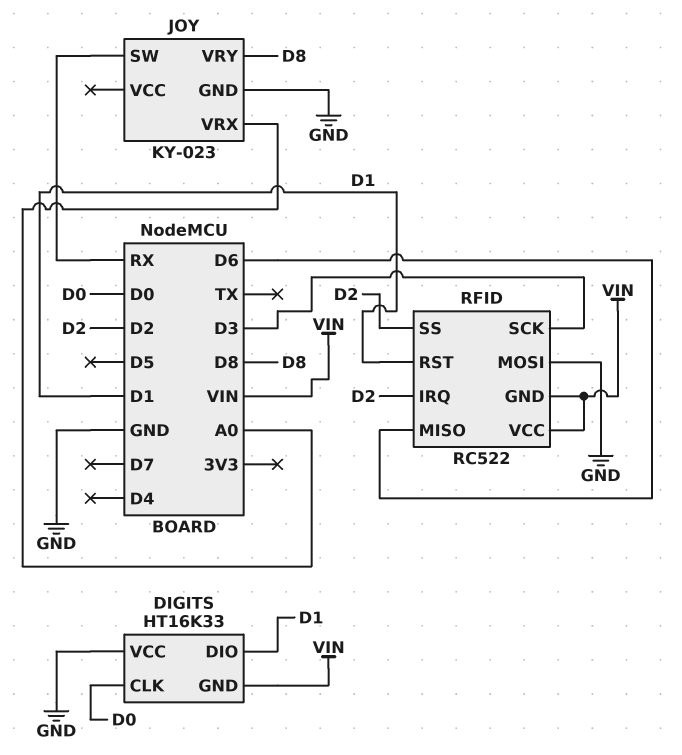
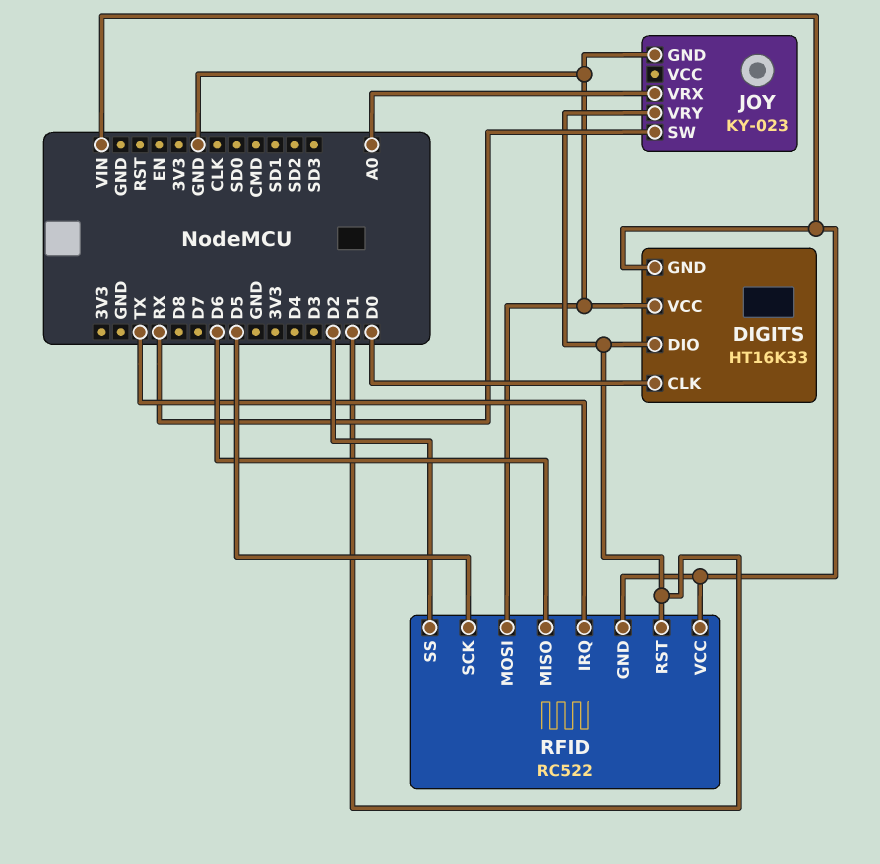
JOY pin VRY: D8 -> D1
RFID pin IRQ: D2 -> TX
RFID pin SCK: D3 -> D5

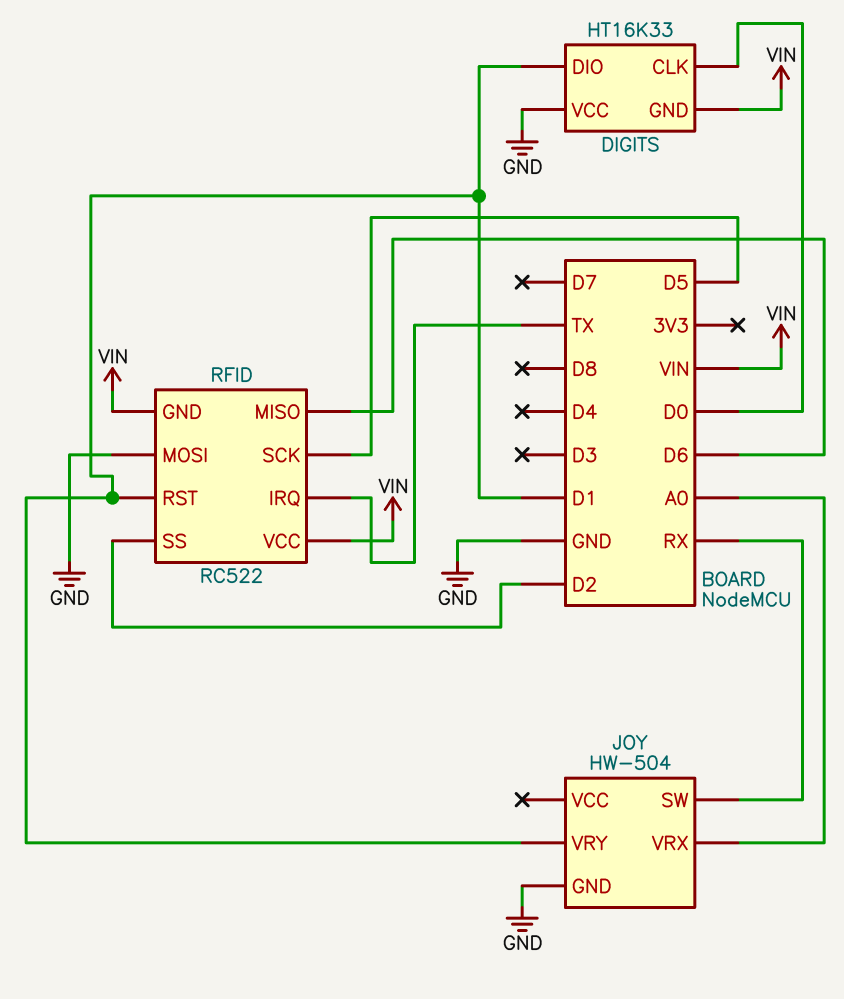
JOY: KY-023 -> HW-504

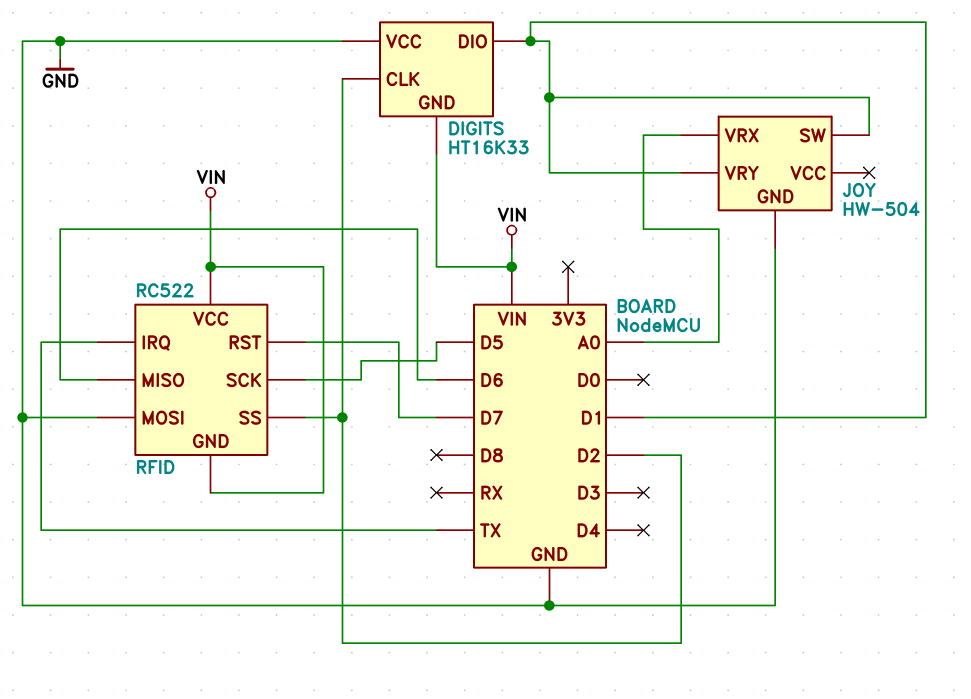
DIGITS pin CLK: D0 -> D2
JOY pin SW: RX -> D1
RFID pin RST: D1 -> D7

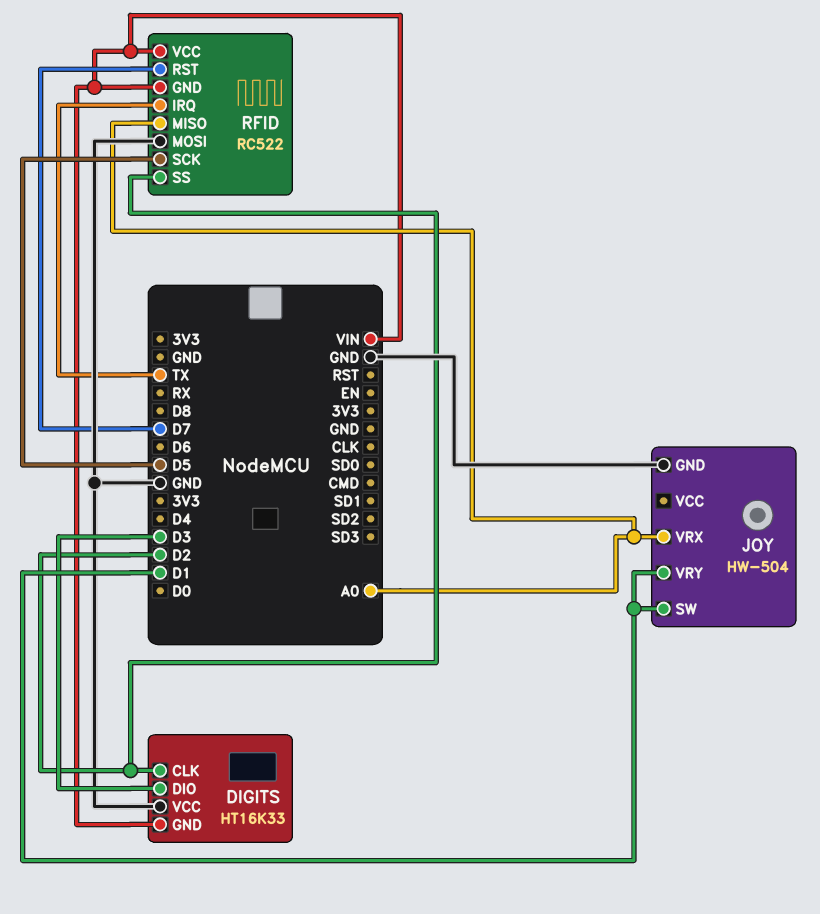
DIGITS pin DIO: D1 -> D3
RFID pin MISO: D6 -> A0

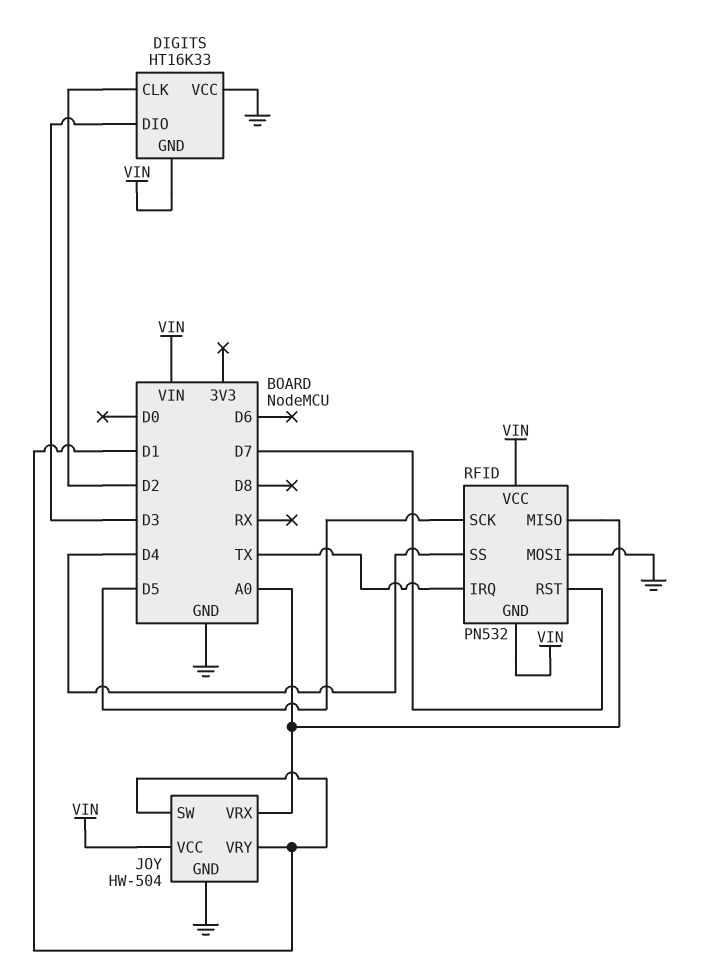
JOY pin VCC: none -> VIN
RFID: RC522 -> PN532
RFID pin SS: D2 -> D4

